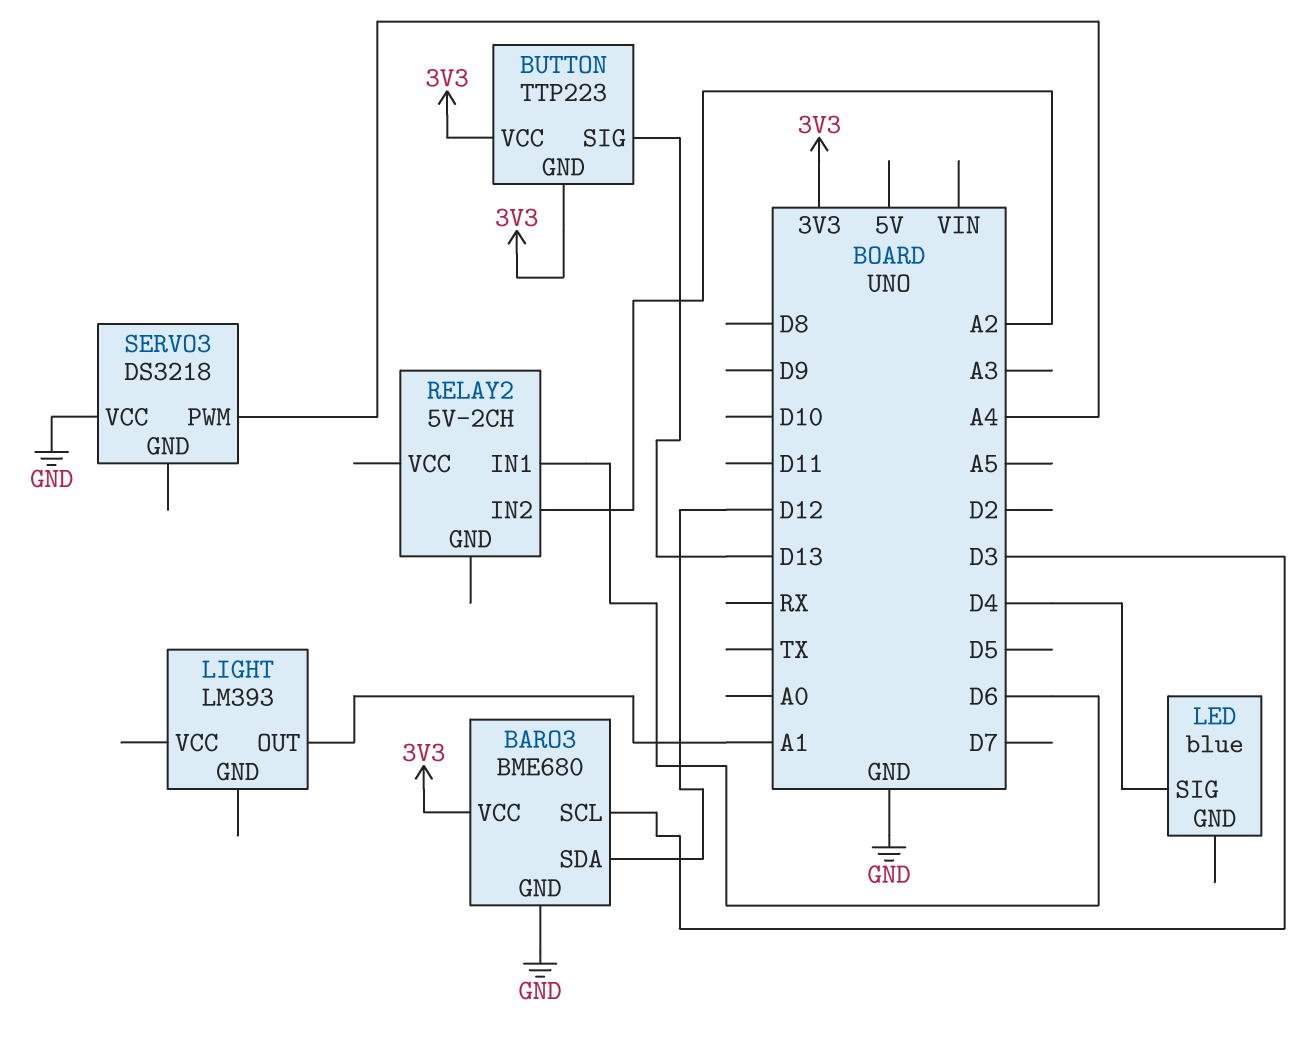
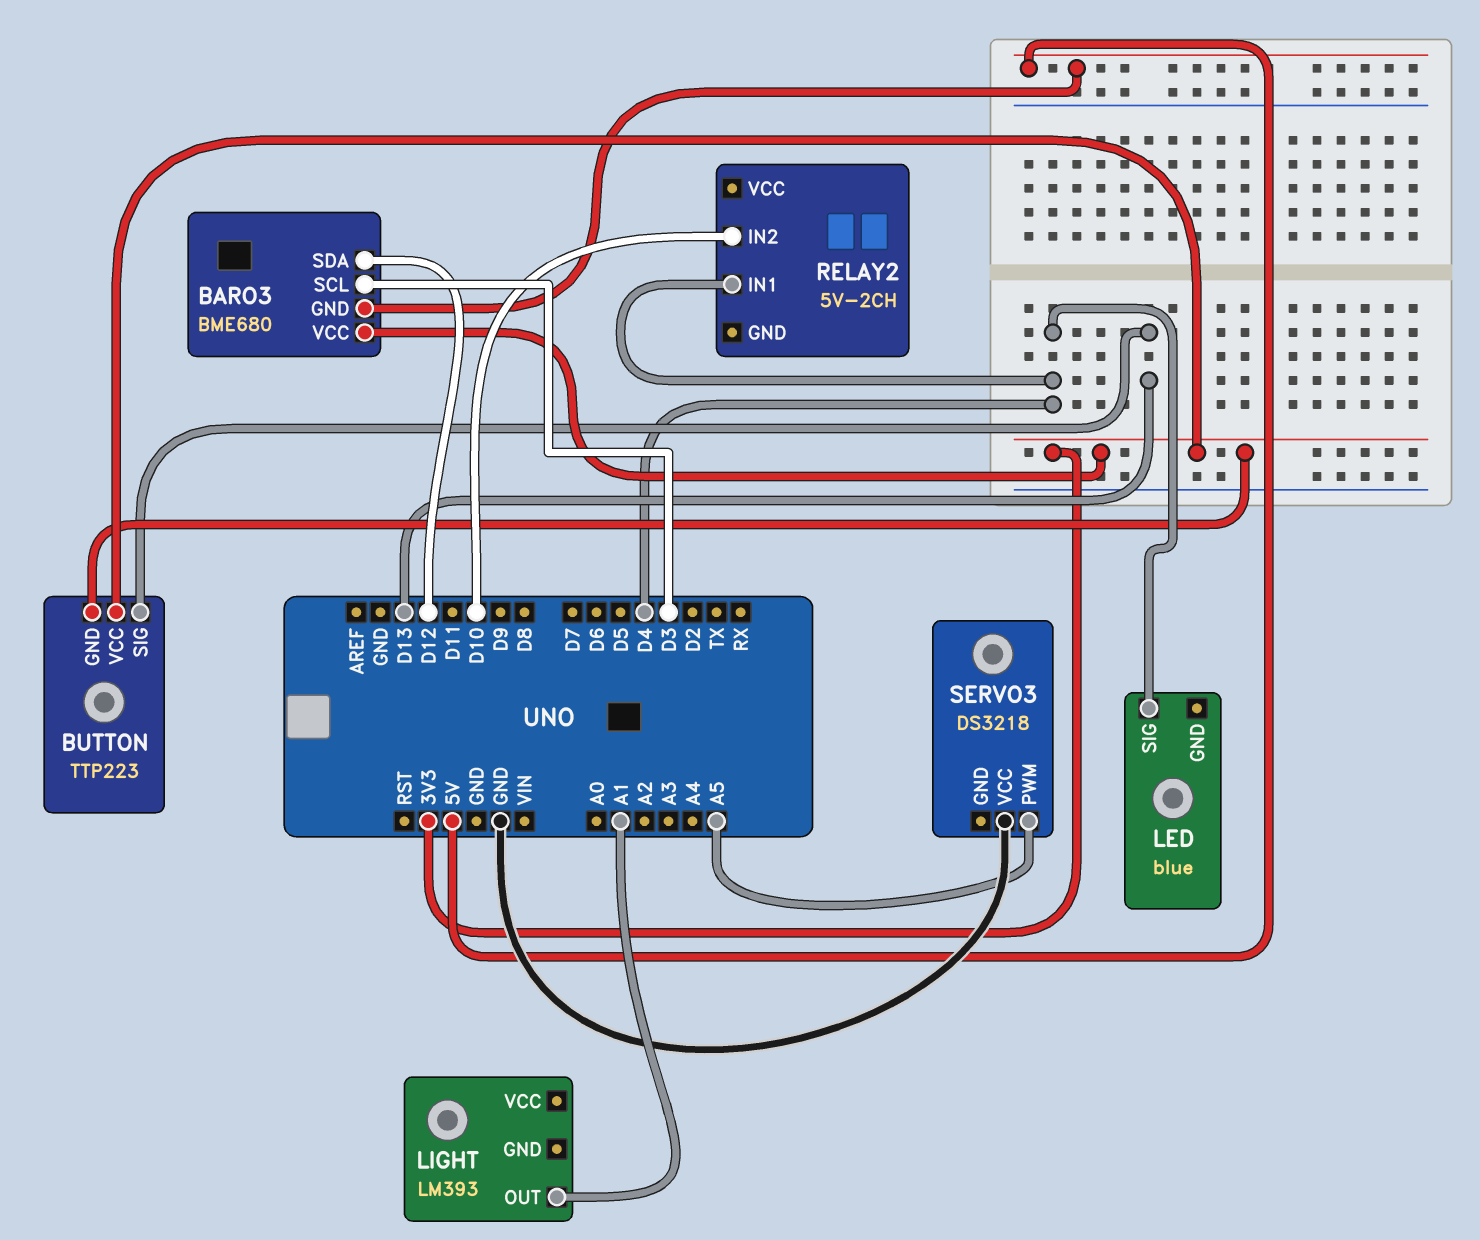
BARO3 pin GND: GND -> 5V
RELAY2 pin IN1: D6 -> D4
RELAY2 pin IN2: A2 -> D10
SERVO3 pin PWM: A4 -> A5

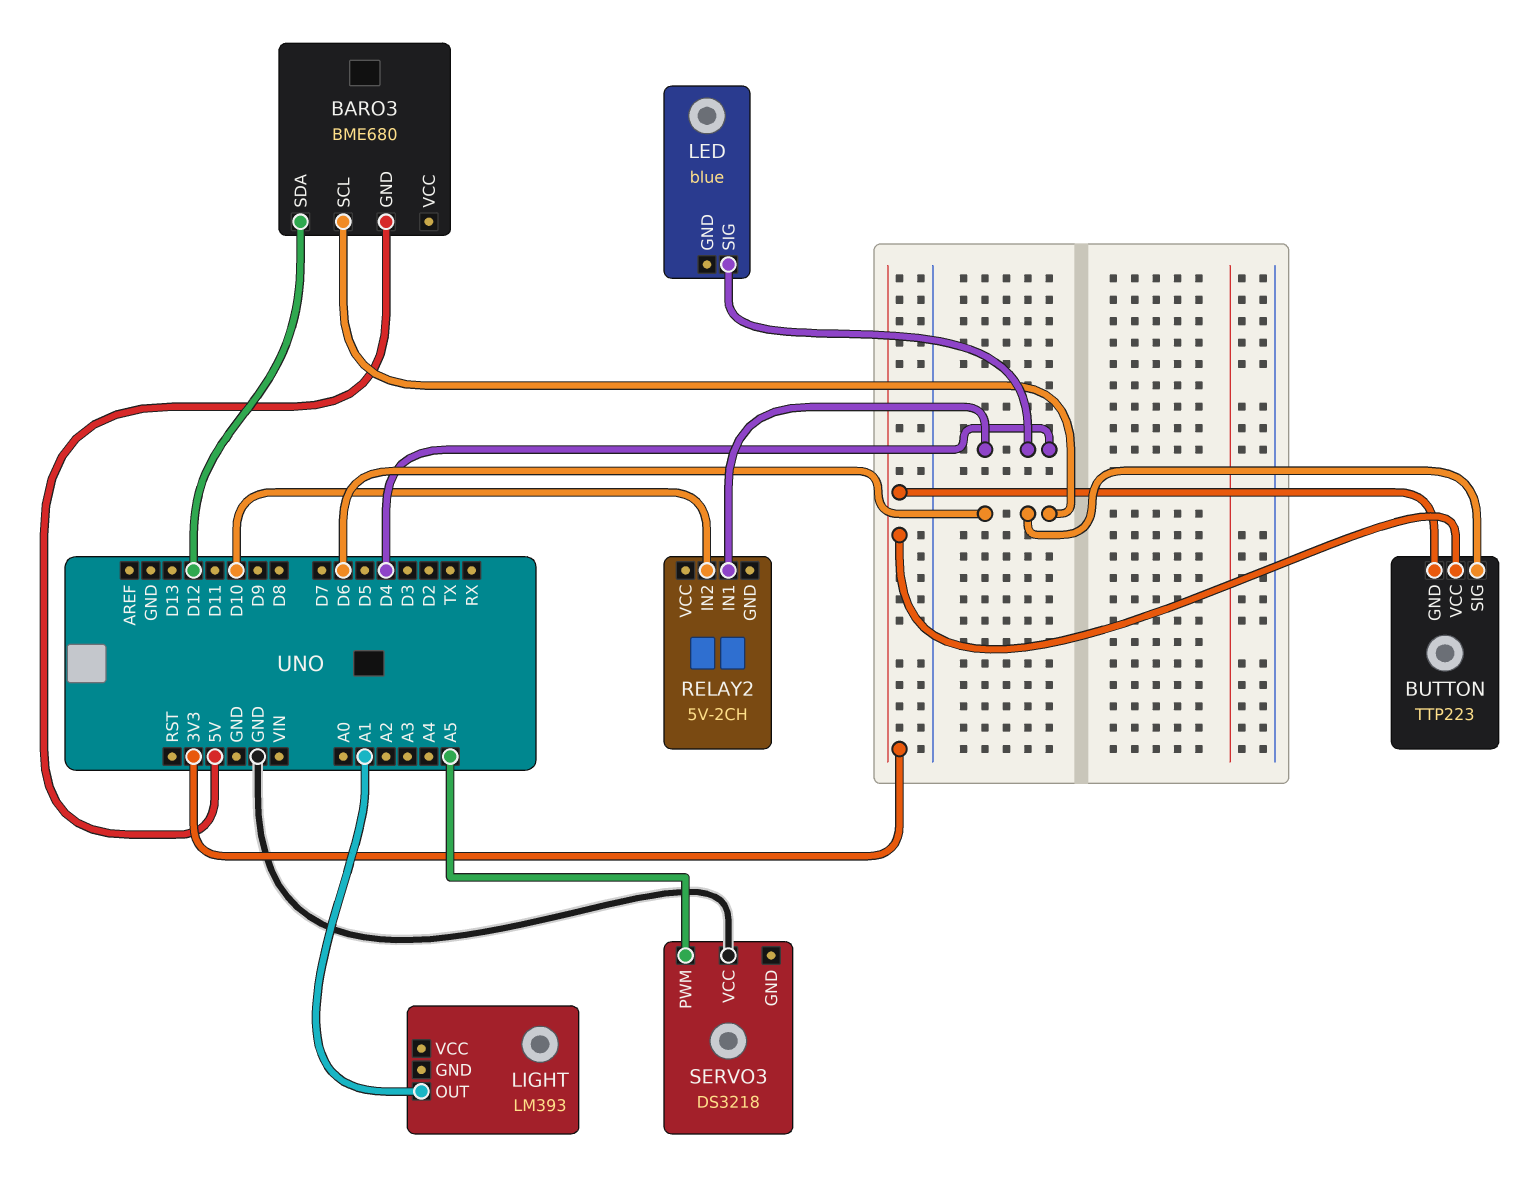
BARO3 pin SCL: D3 -> D6
BARO3 pin VCC: 3V3 -> none
BUTTON pin SIG: D13 -> D6

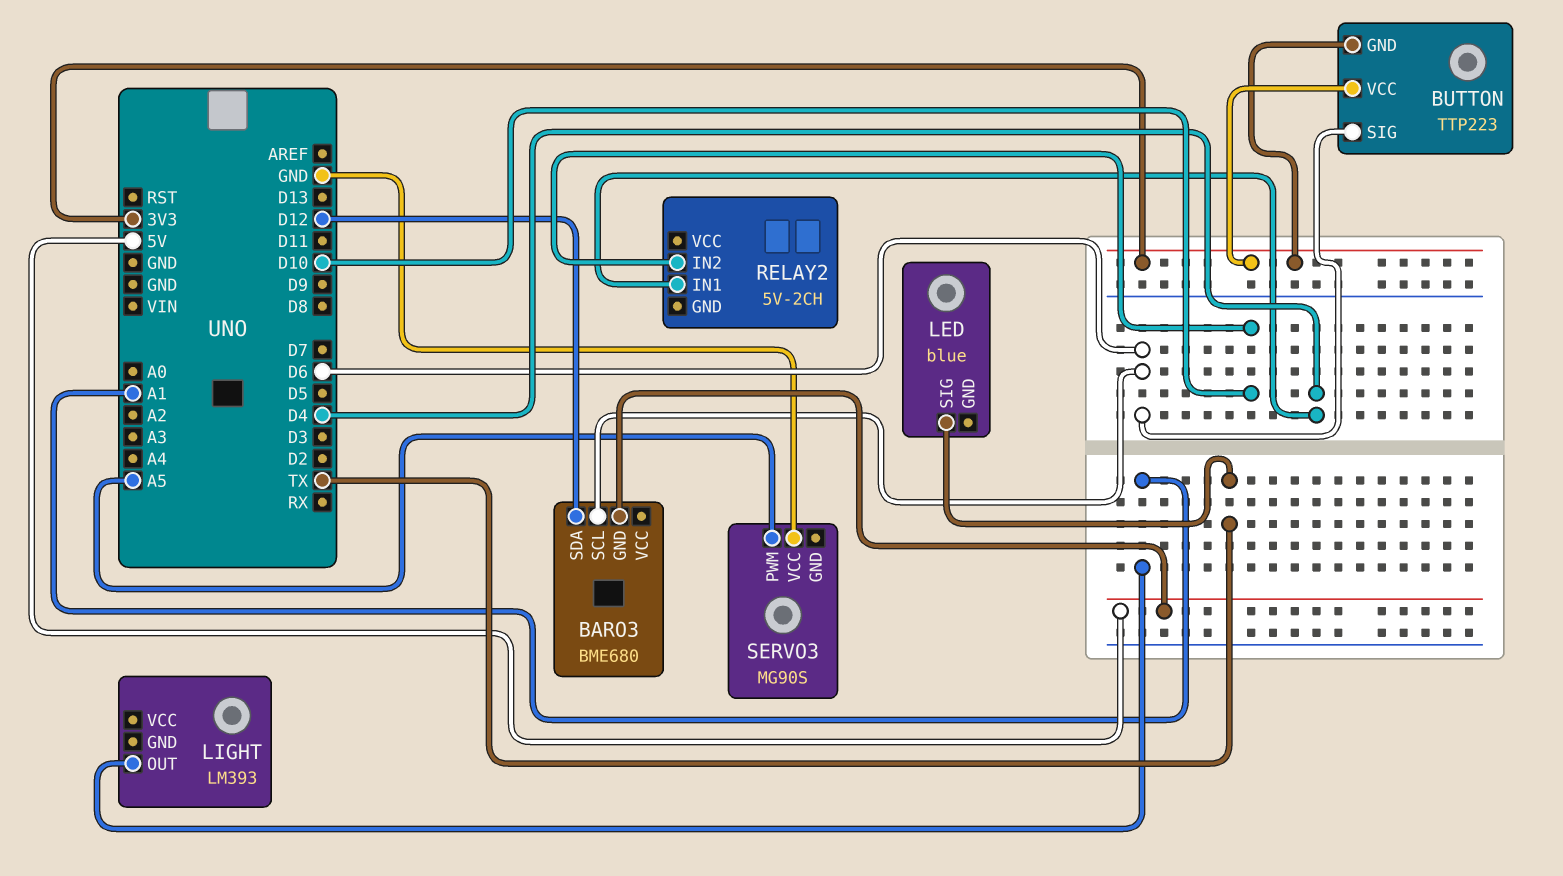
LED pin SIG: D4 -> TX
SERVO3: DS3218 -> MG90S

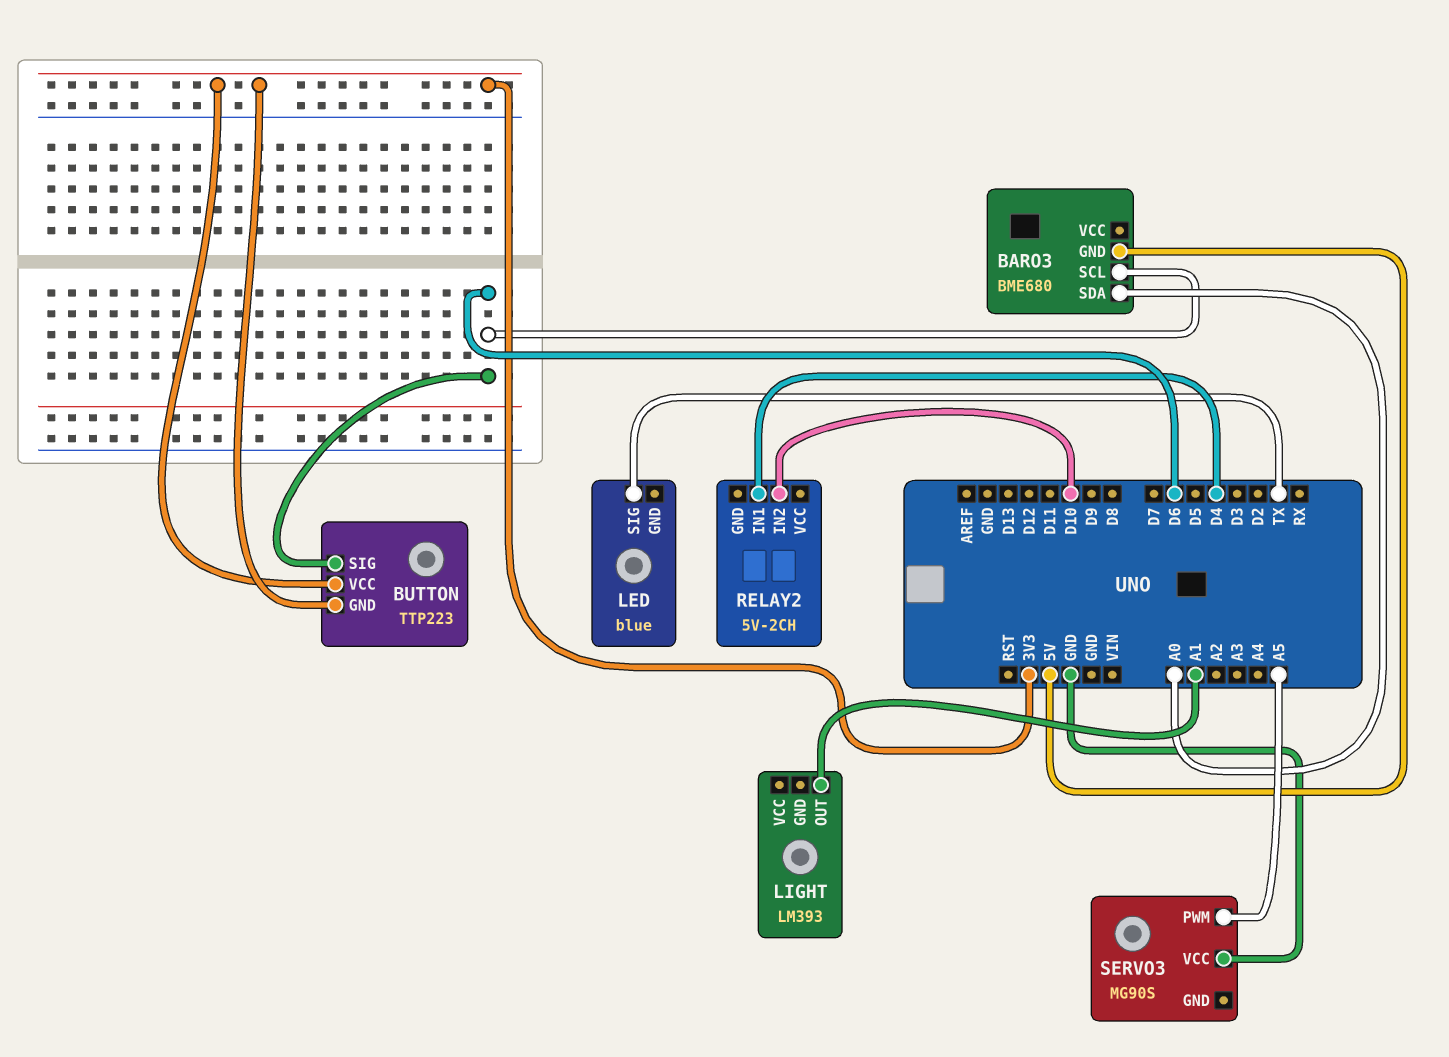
BARO3 pin SDA: D12 -> A0

